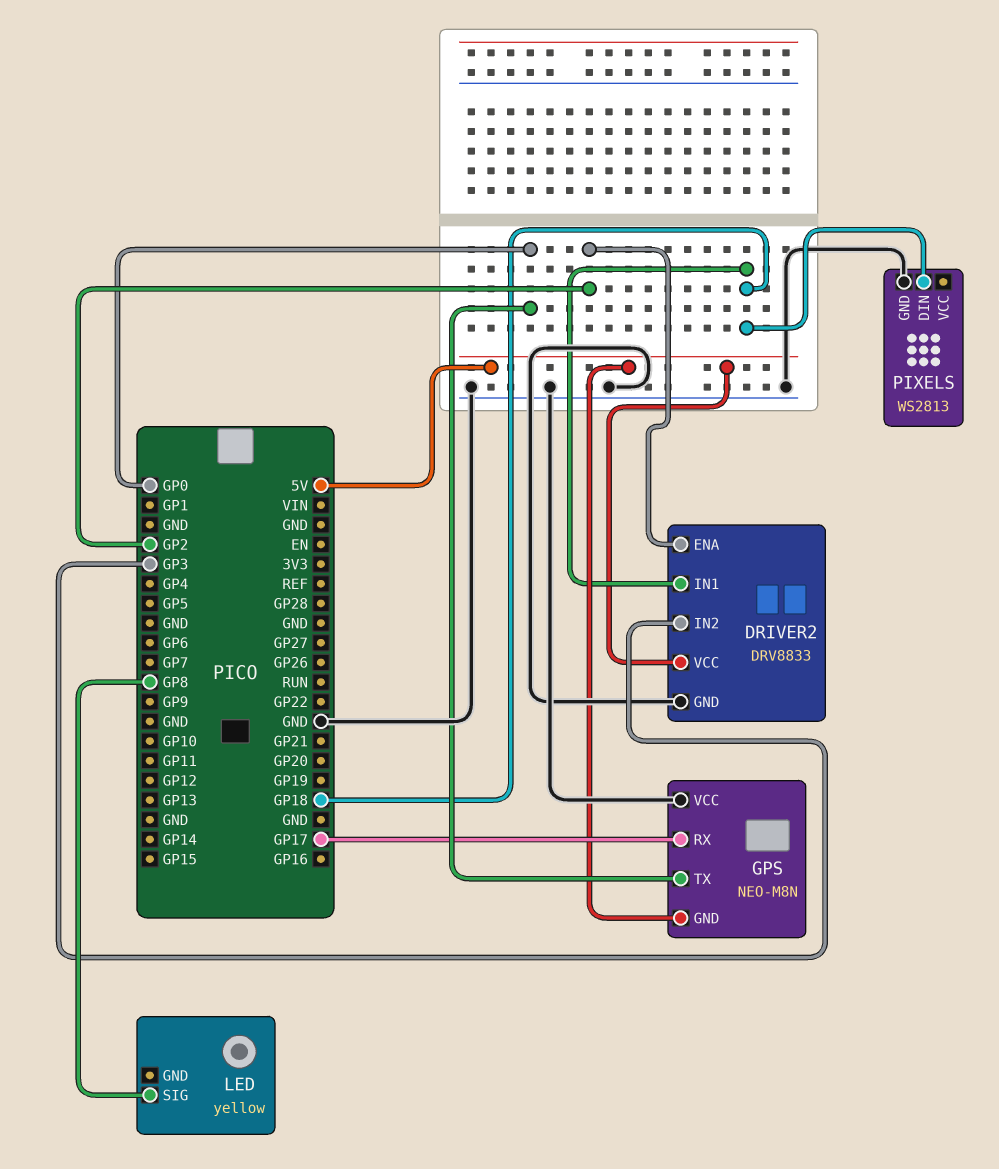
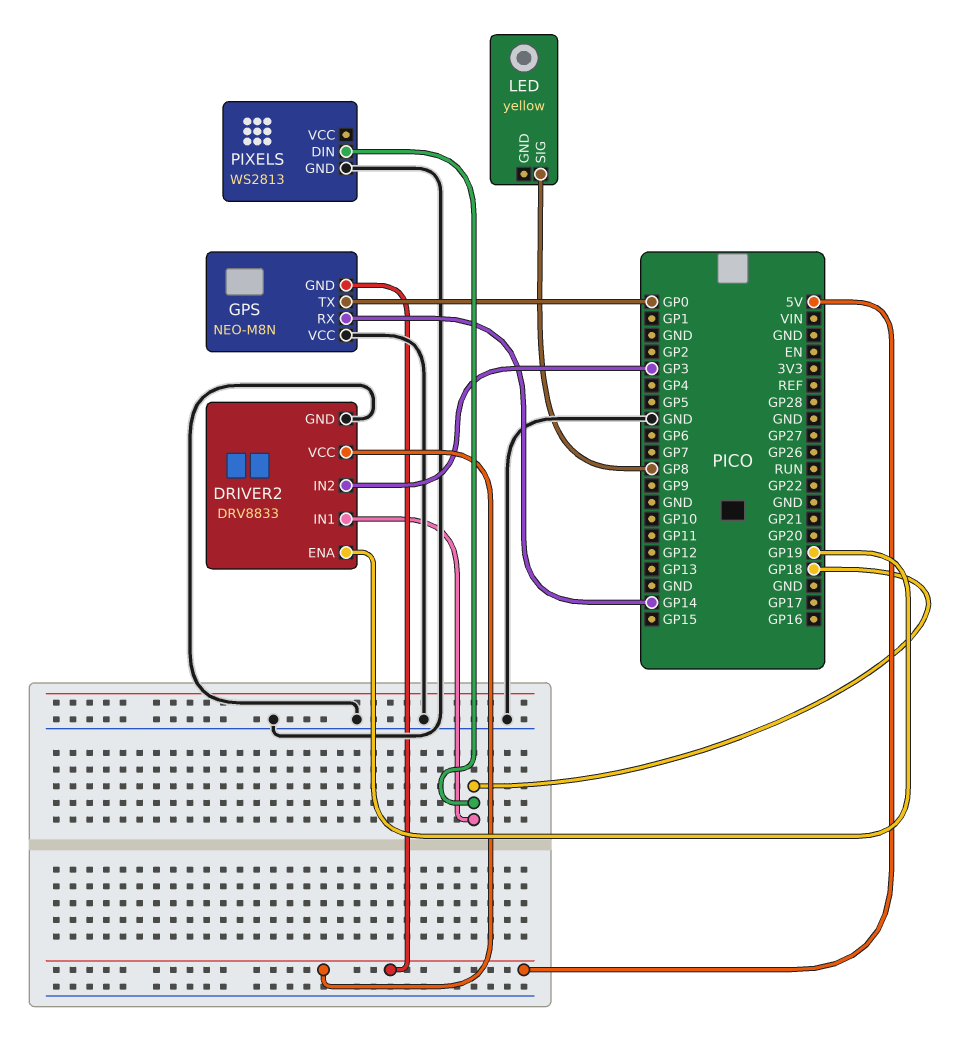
DRIVER2 pin ENA: GP2 -> GP19
GPS pin RX: GP17 -> GP14

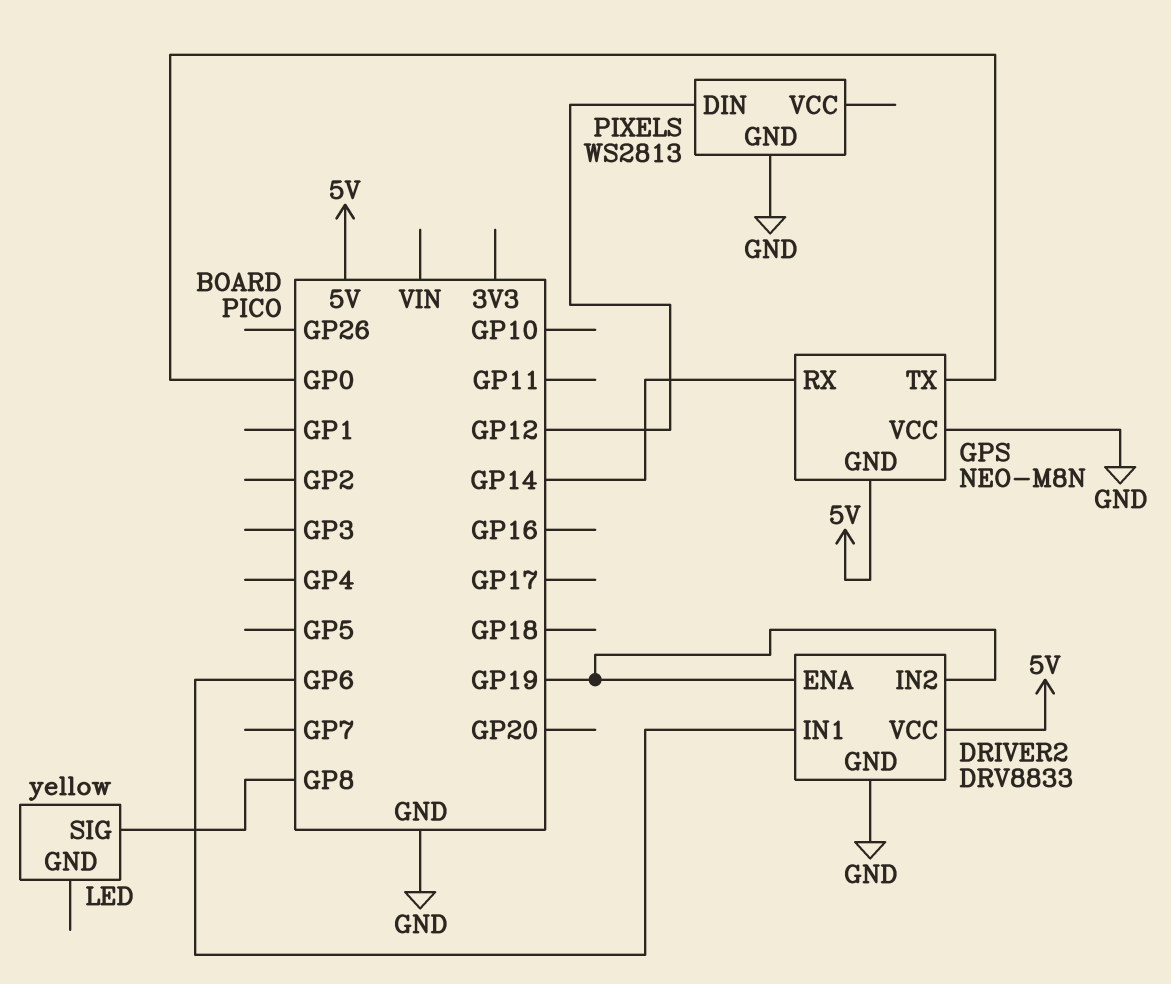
DRIVER2 pin IN1: GP18 -> GP6
DRIVER2 pin IN2: GP3 -> GP19
PIXELS pin DIN: GP18 -> GP12

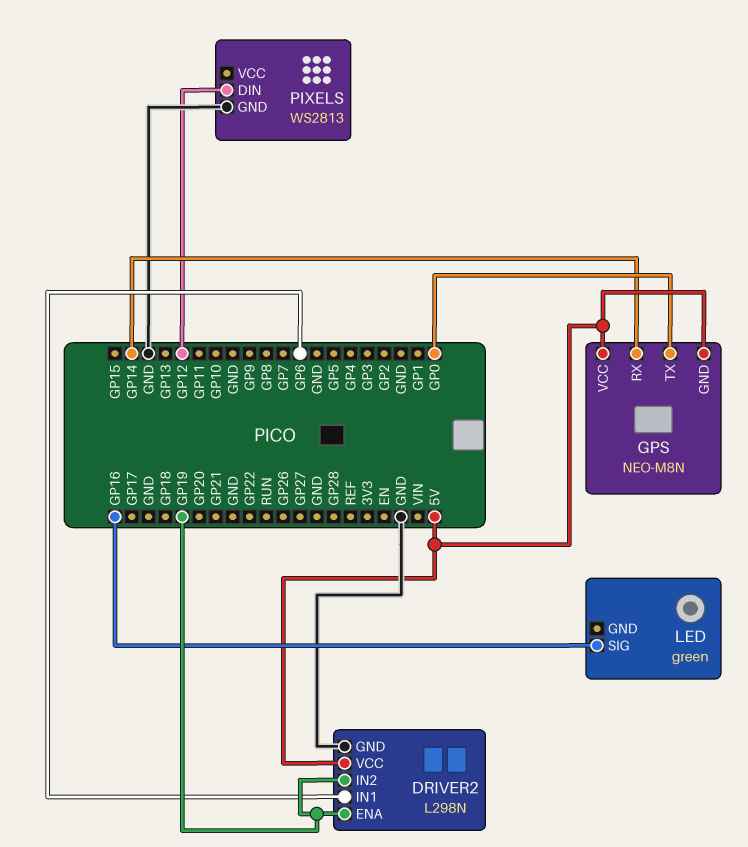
DRIVER2: DRV8833 -> L298N
GPS pin VCC: GND -> 5V
LED: yellow -> green
LED pin SIG: GP8 -> GP16

